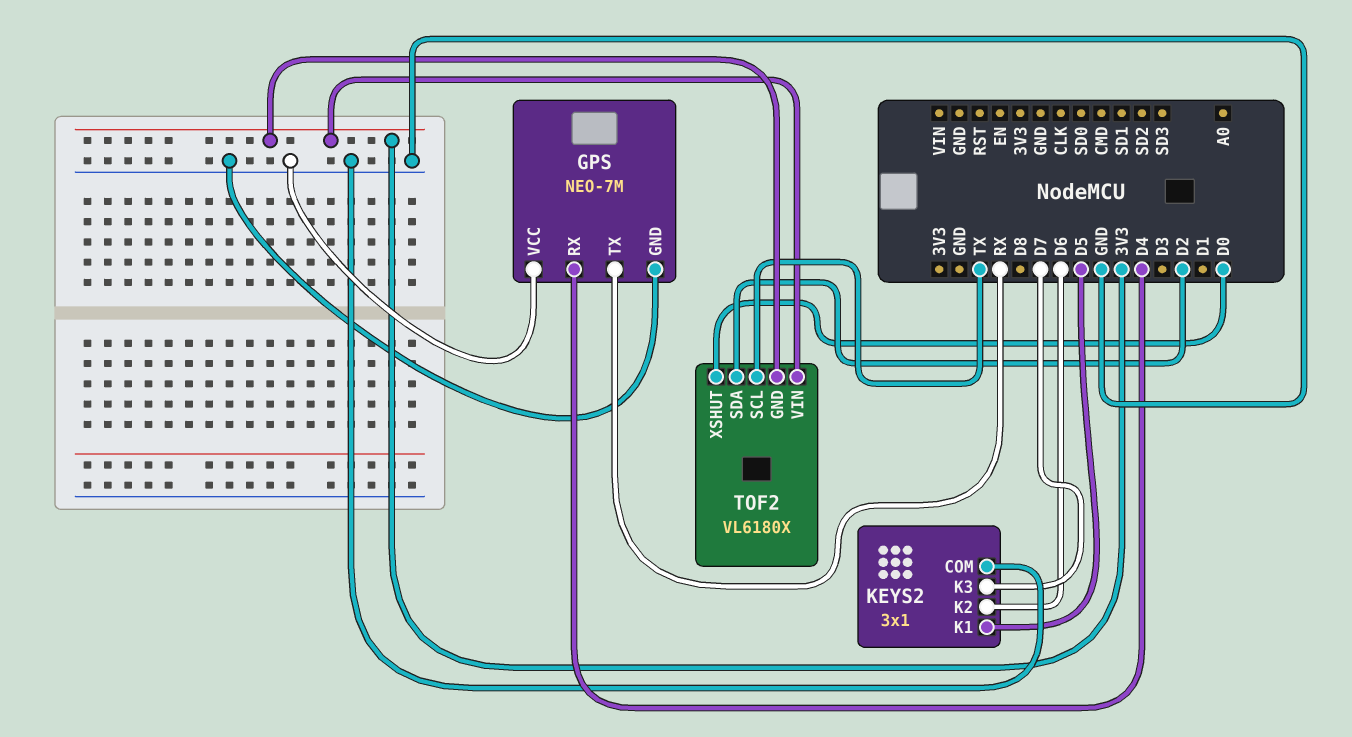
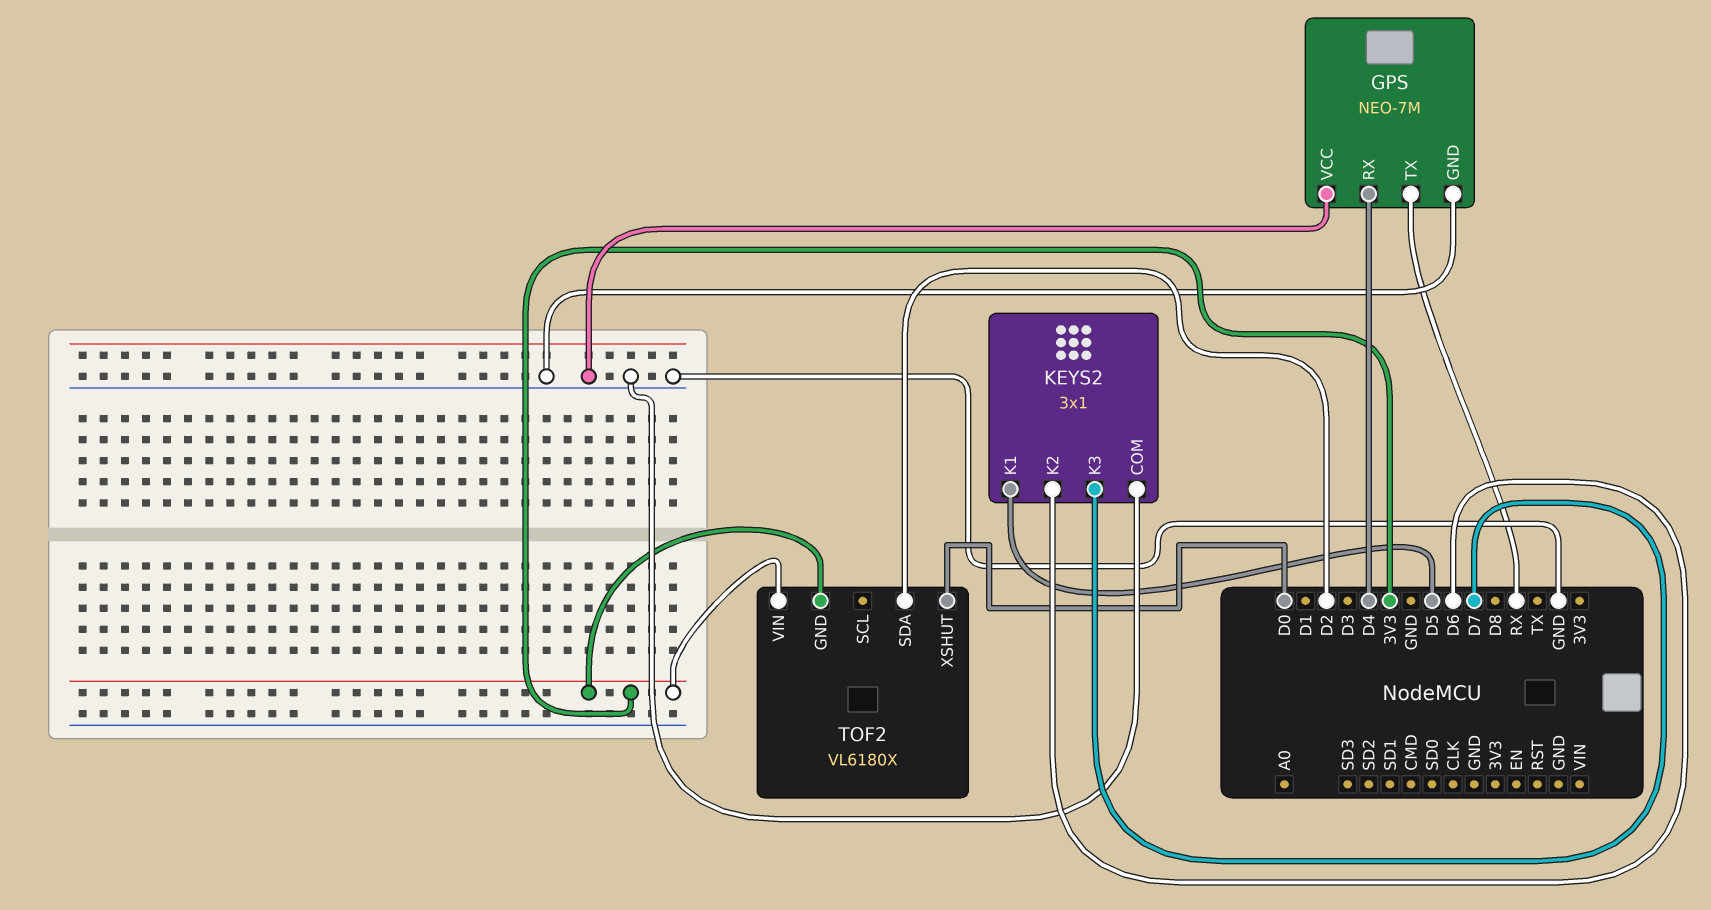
TOF2 pin SCL: TX -> none

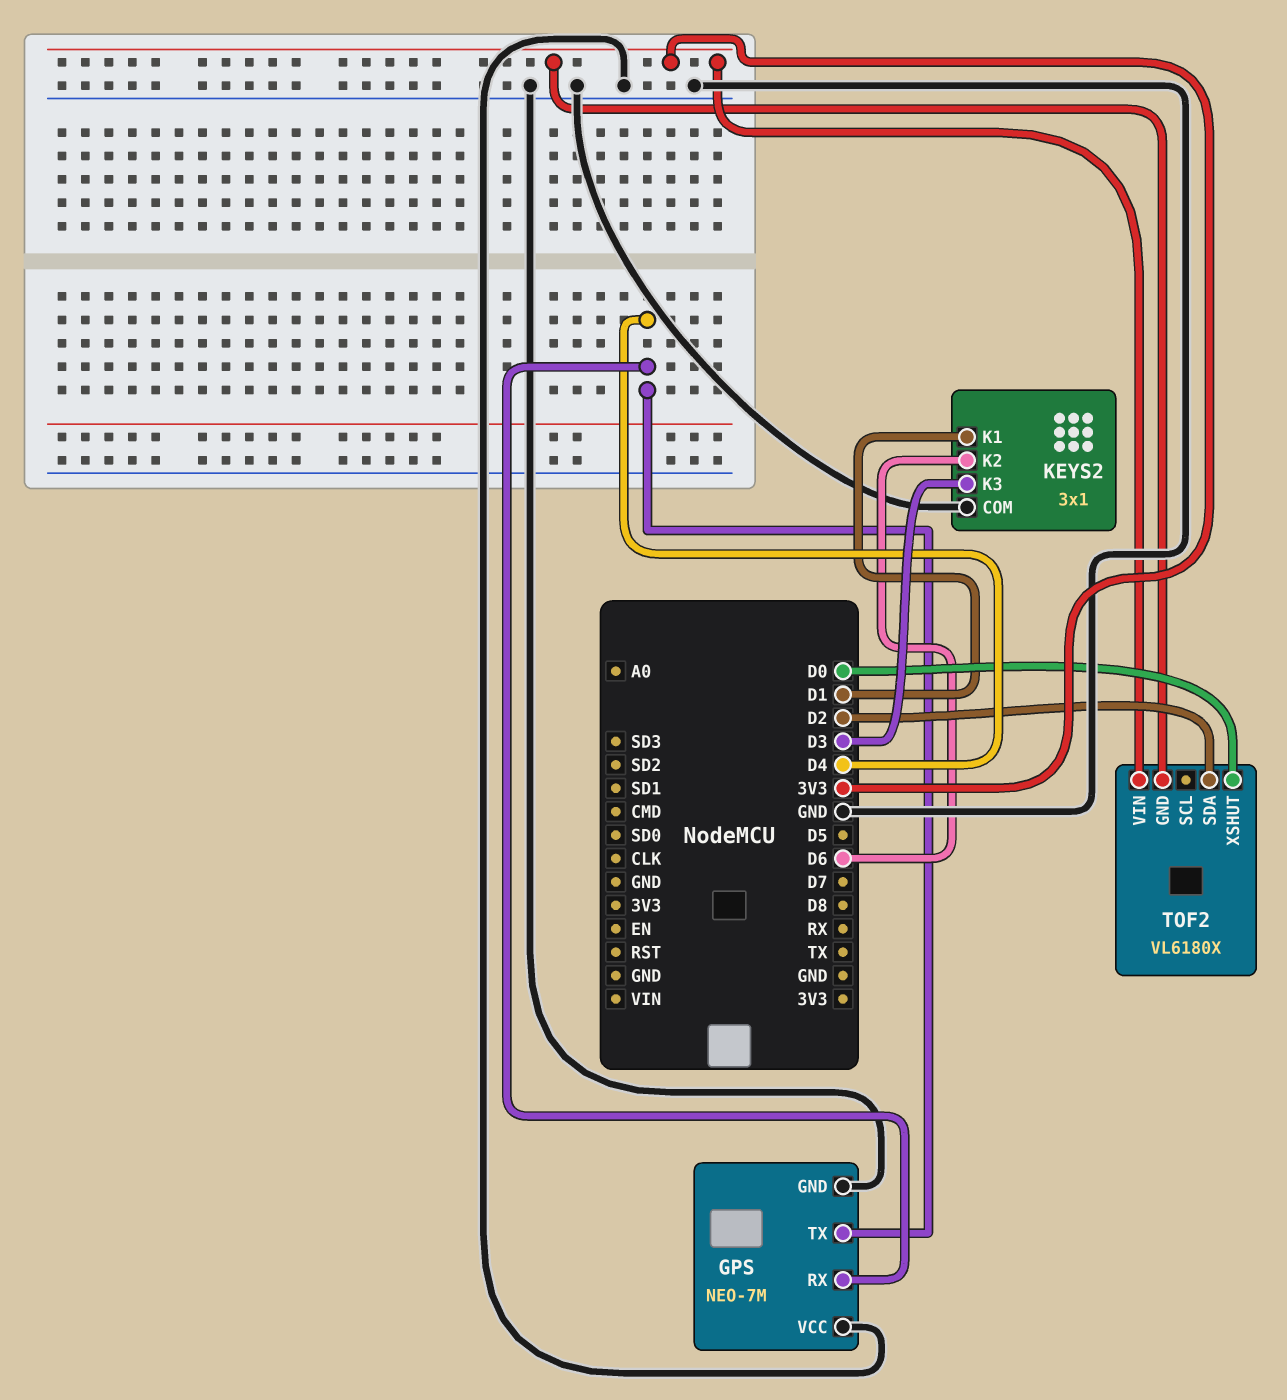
GPS pin TX: RX -> D4
KEYS2 pin K1: D5 -> D1
KEYS2 pin K3: D7 -> D3

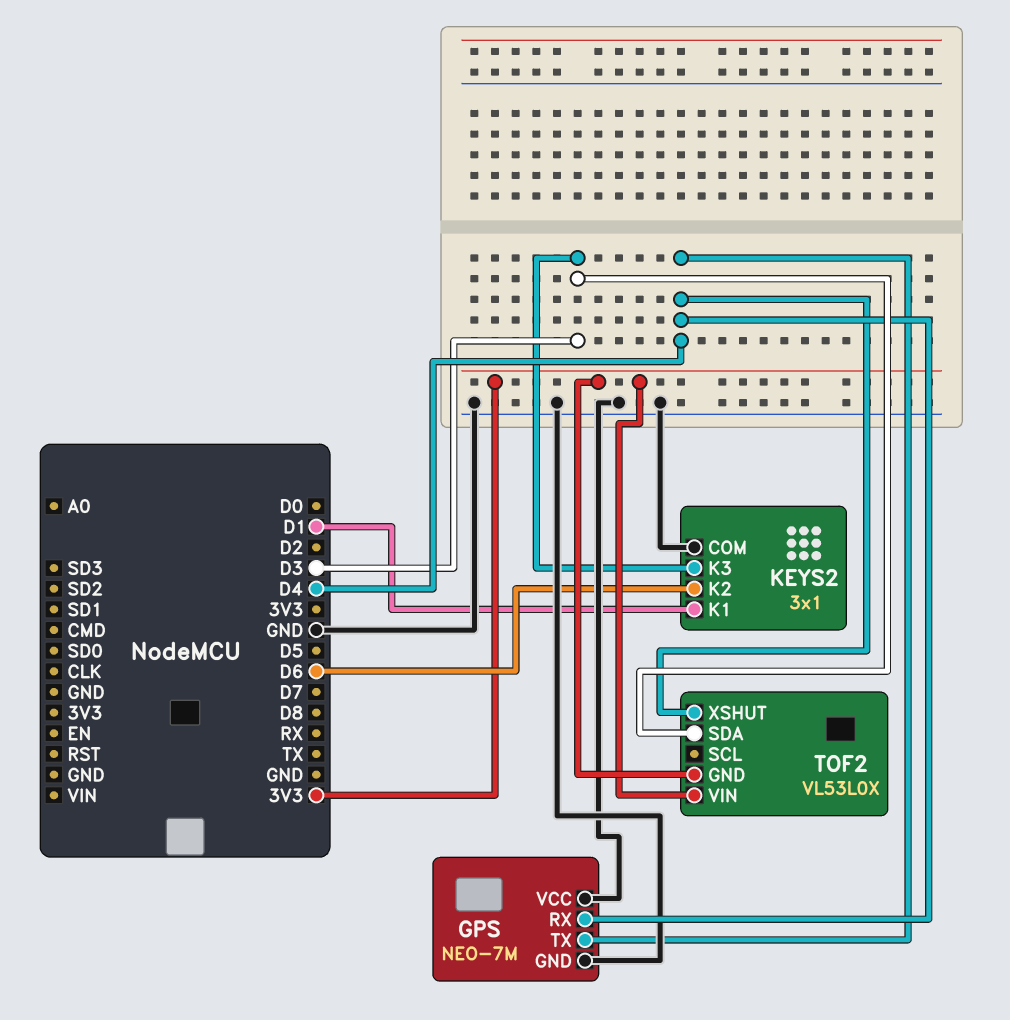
TOF2: VL6180X -> VL53L0X
TOF2 pin SDA: D2 -> D3
TOF2 pin XSHUT: D0 -> D4

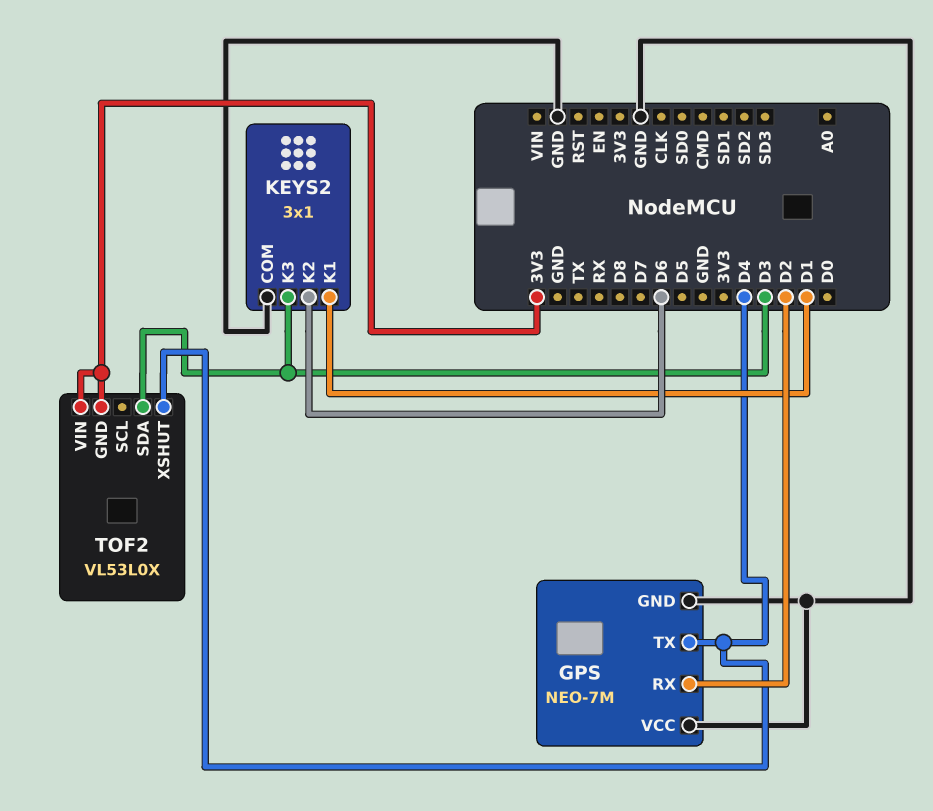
GPS pin RX: D4 -> D2

